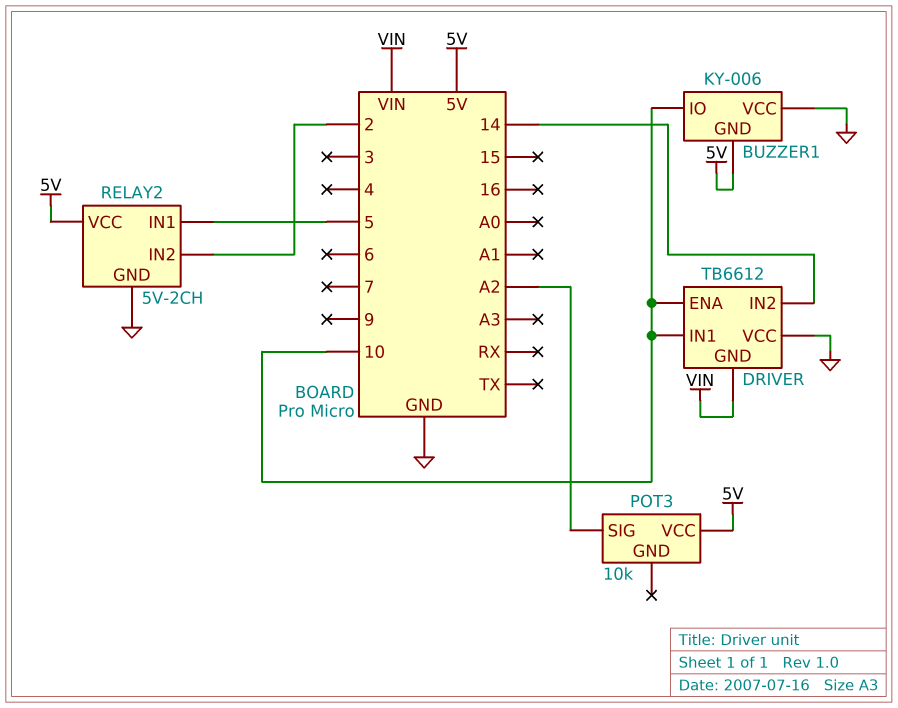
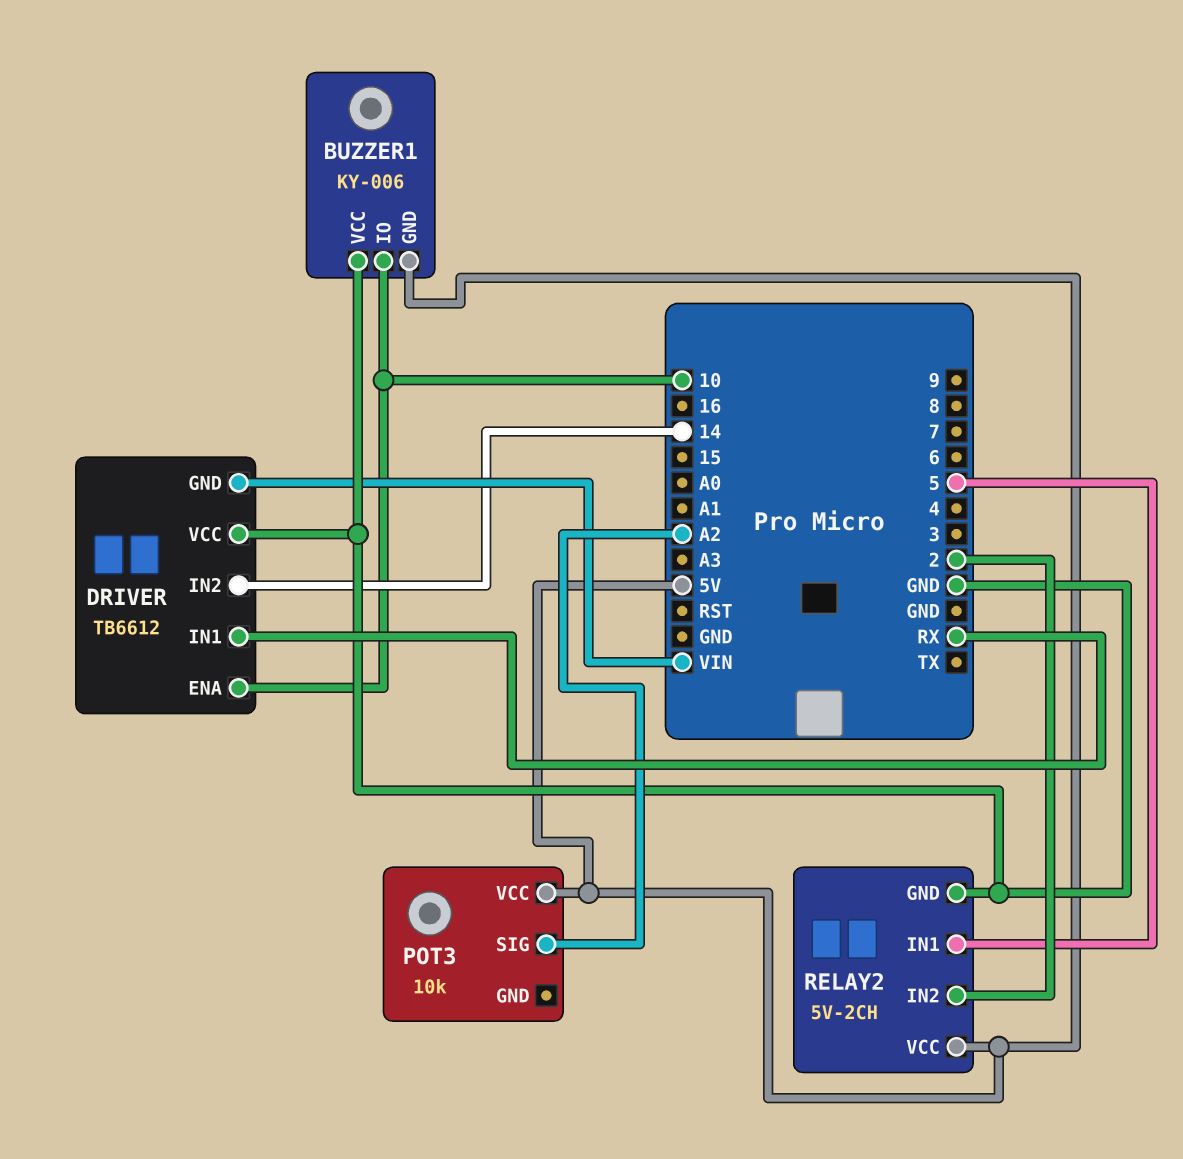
DRIVER pin IN1: 10 -> RX

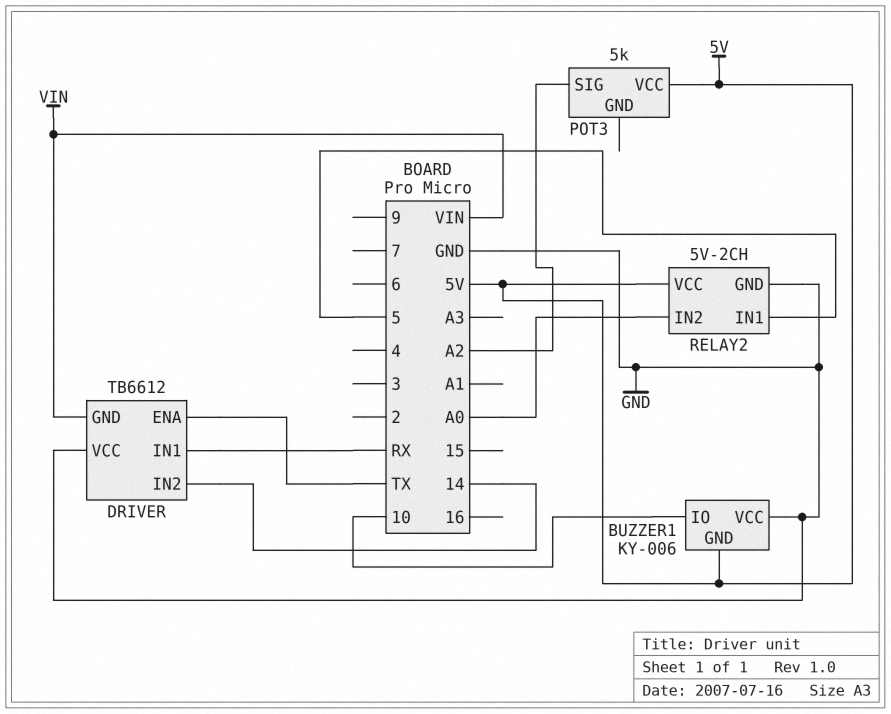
DRIVER pin ENA: 10 -> TX
POT3: 10k -> 5k
RELAY2 pin IN2: 2 -> A0

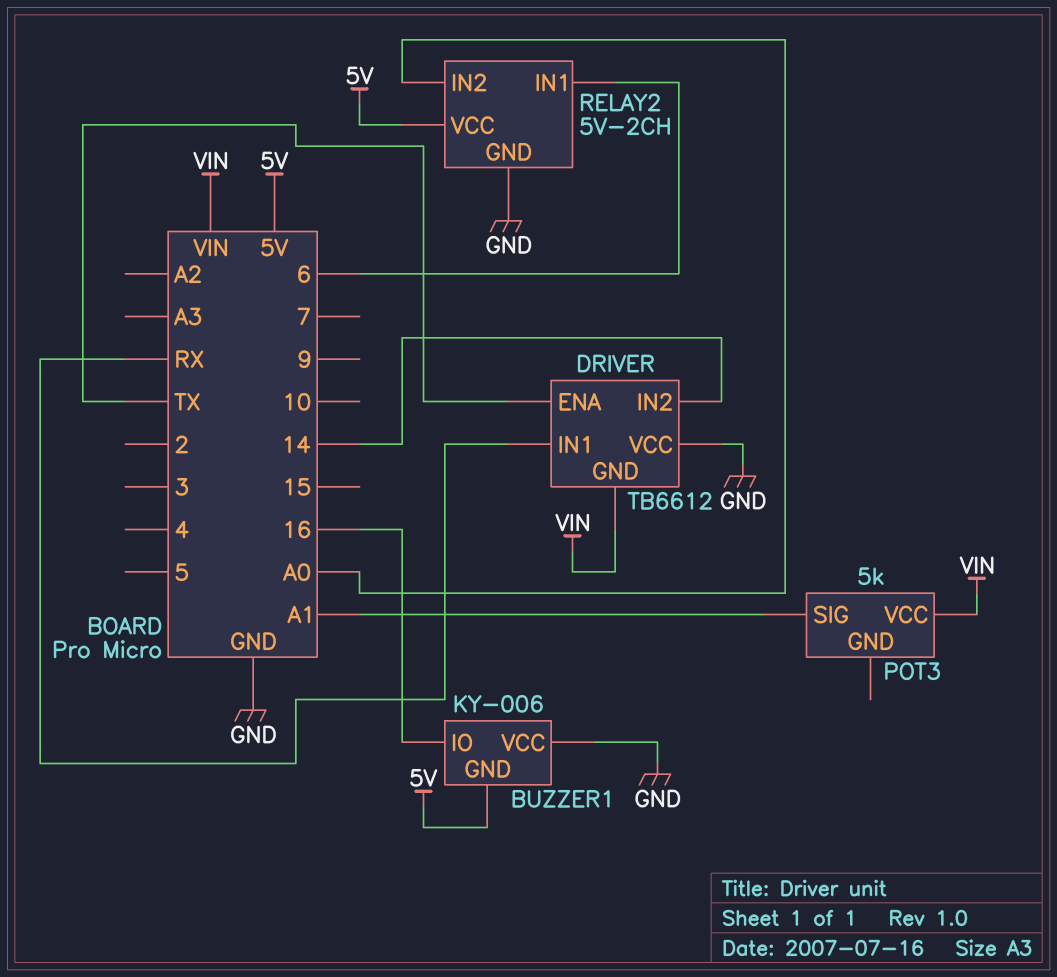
BUZZER1 pin IO: 10 -> 16
POT3 pin SIG: A2 -> A1
POT3 pin VCC: 5V -> VIN
RELAY2 pin IN1: 5 -> 6

